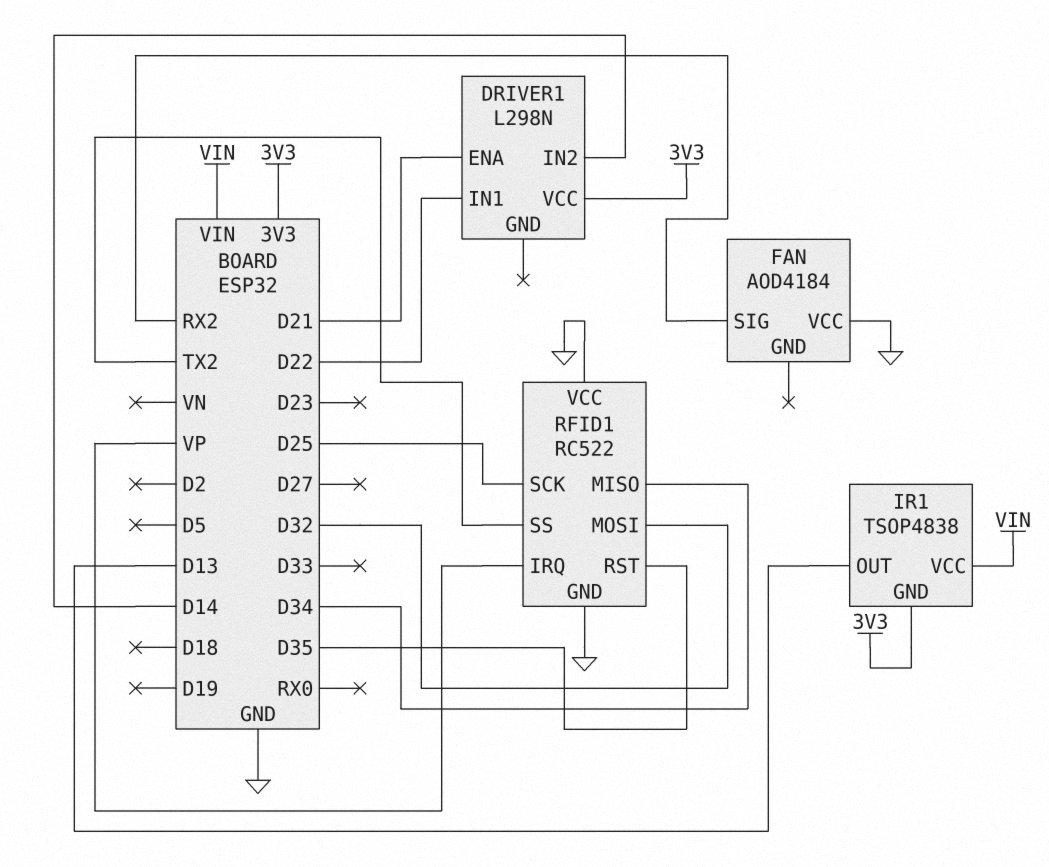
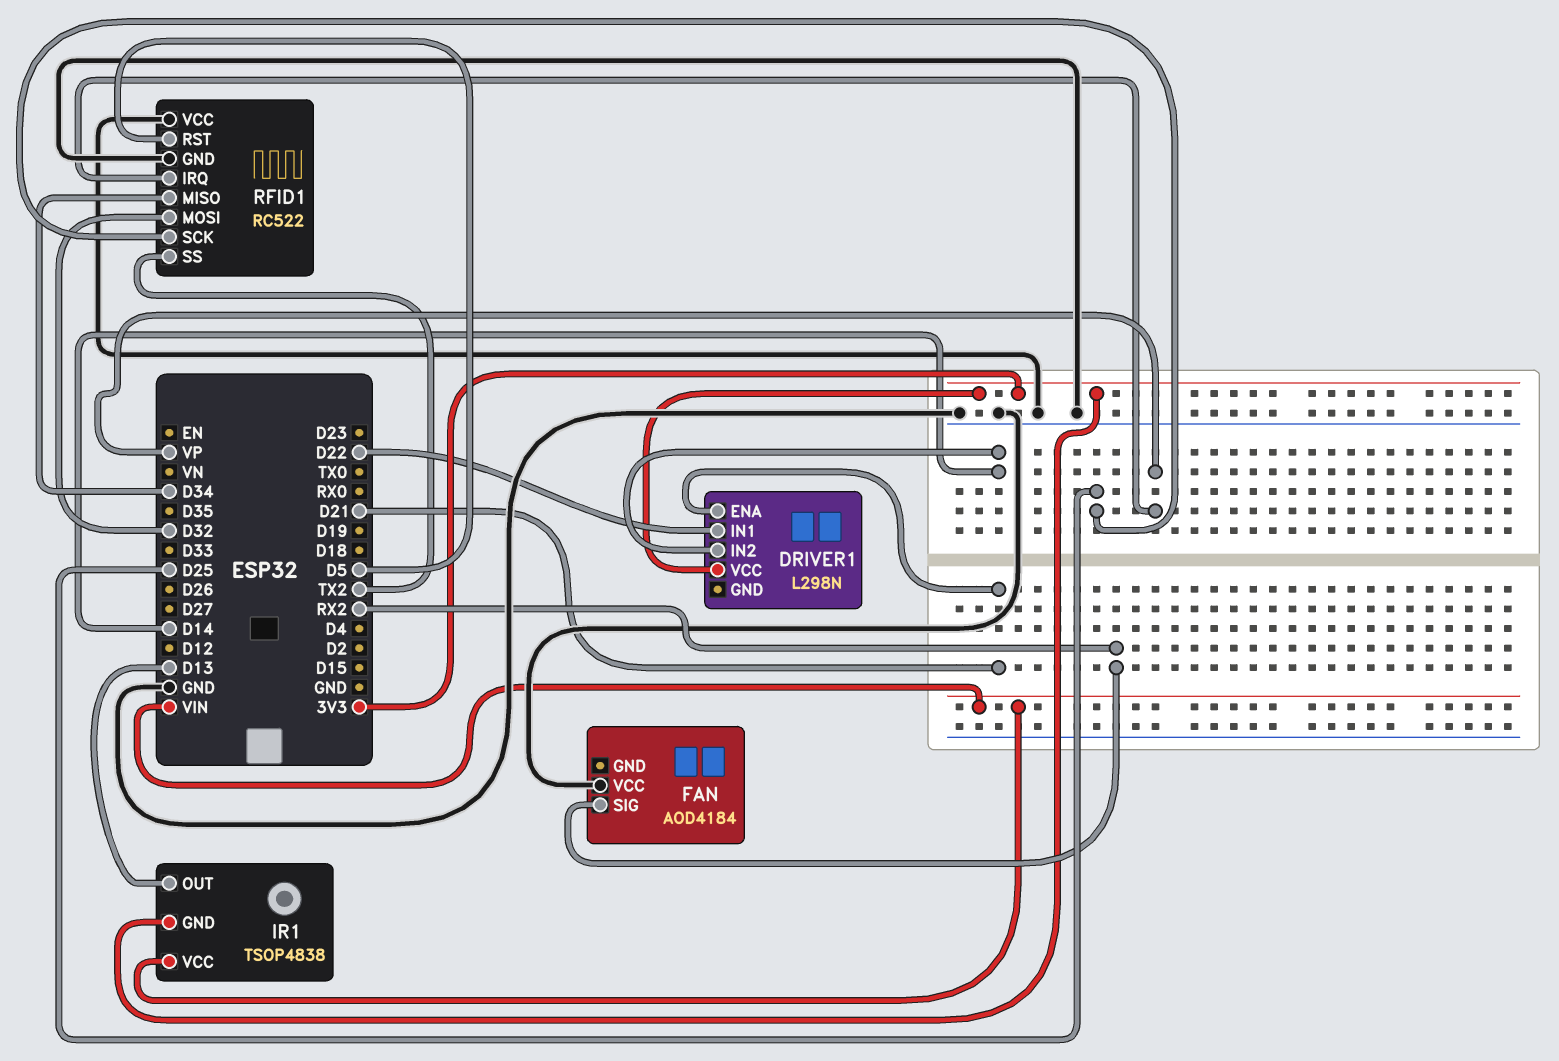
RFID1 pin RST: D35 -> D5

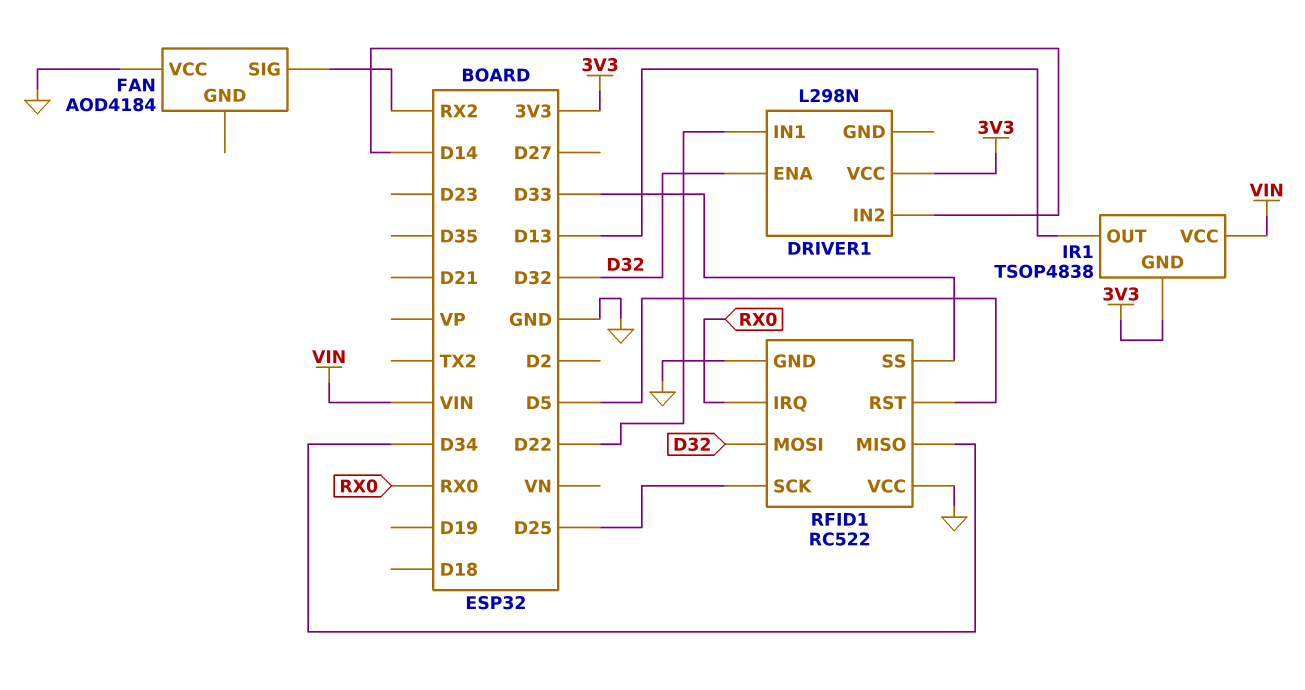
DRIVER1 pin ENA: D21 -> D32
RFID1 pin IRQ: VP -> RX0
RFID1 pin SS: TX2 -> D33

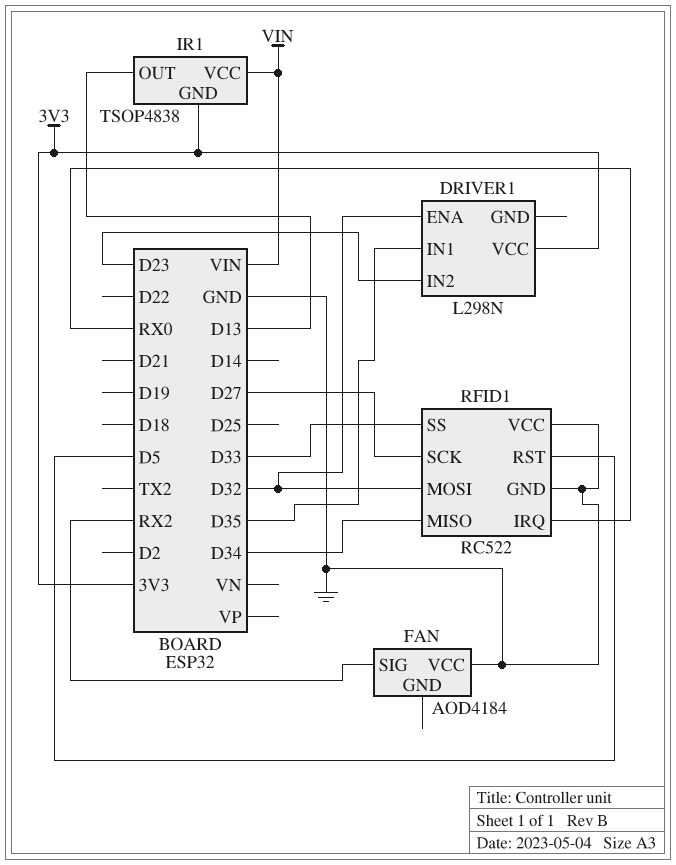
DRIVER1 pin IN1: D22 -> D35
DRIVER1 pin IN2: D14 -> D23
RFID1 pin SCK: D25 -> D27

